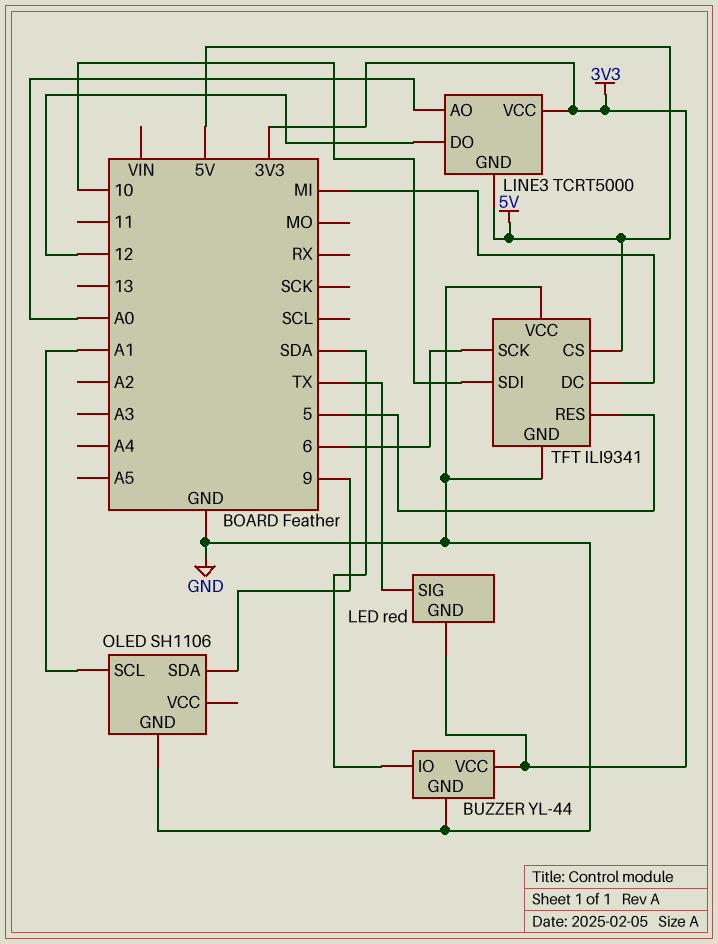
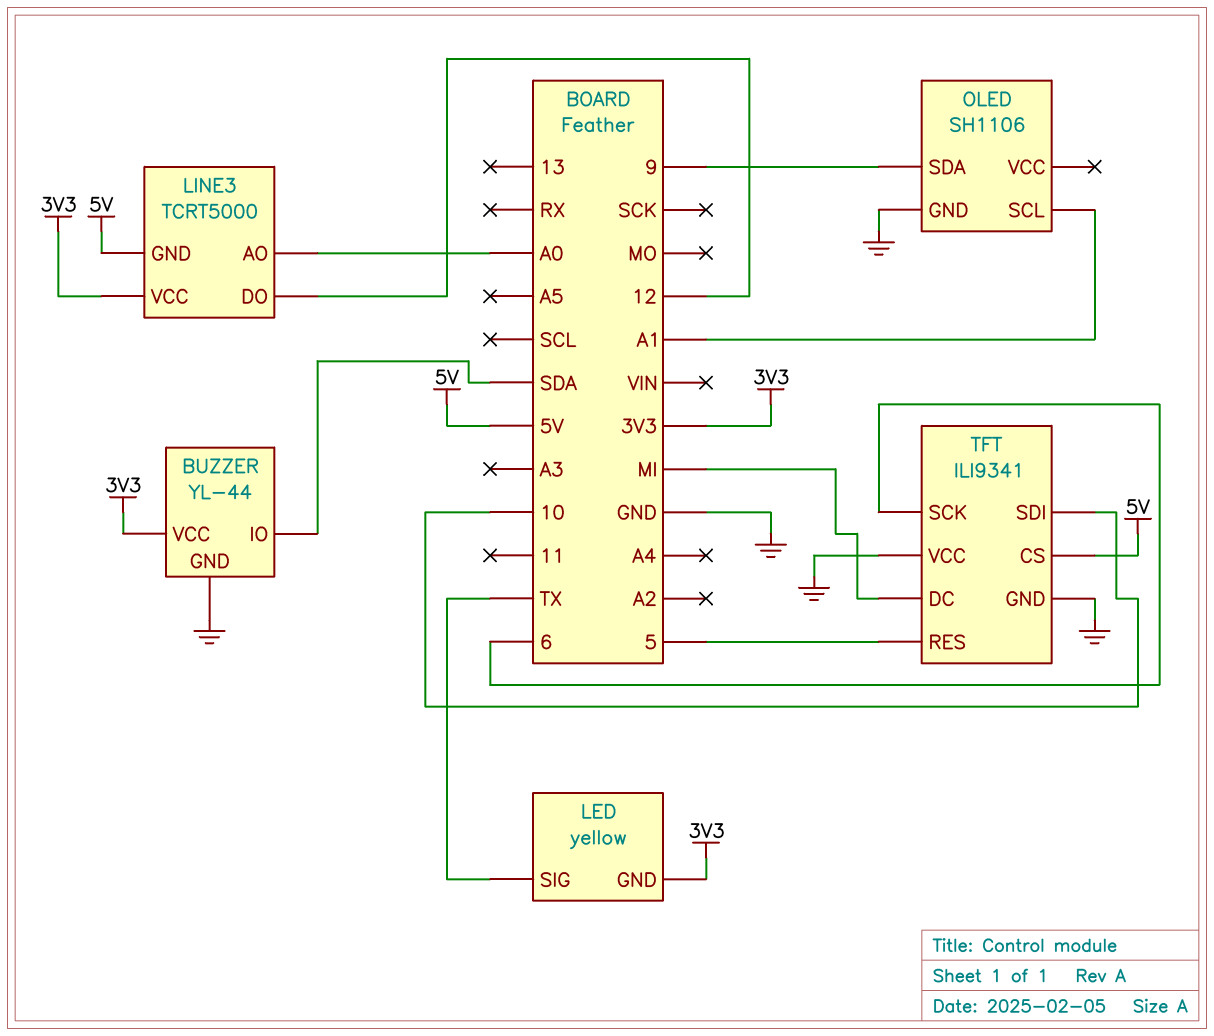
LED: red -> yellow

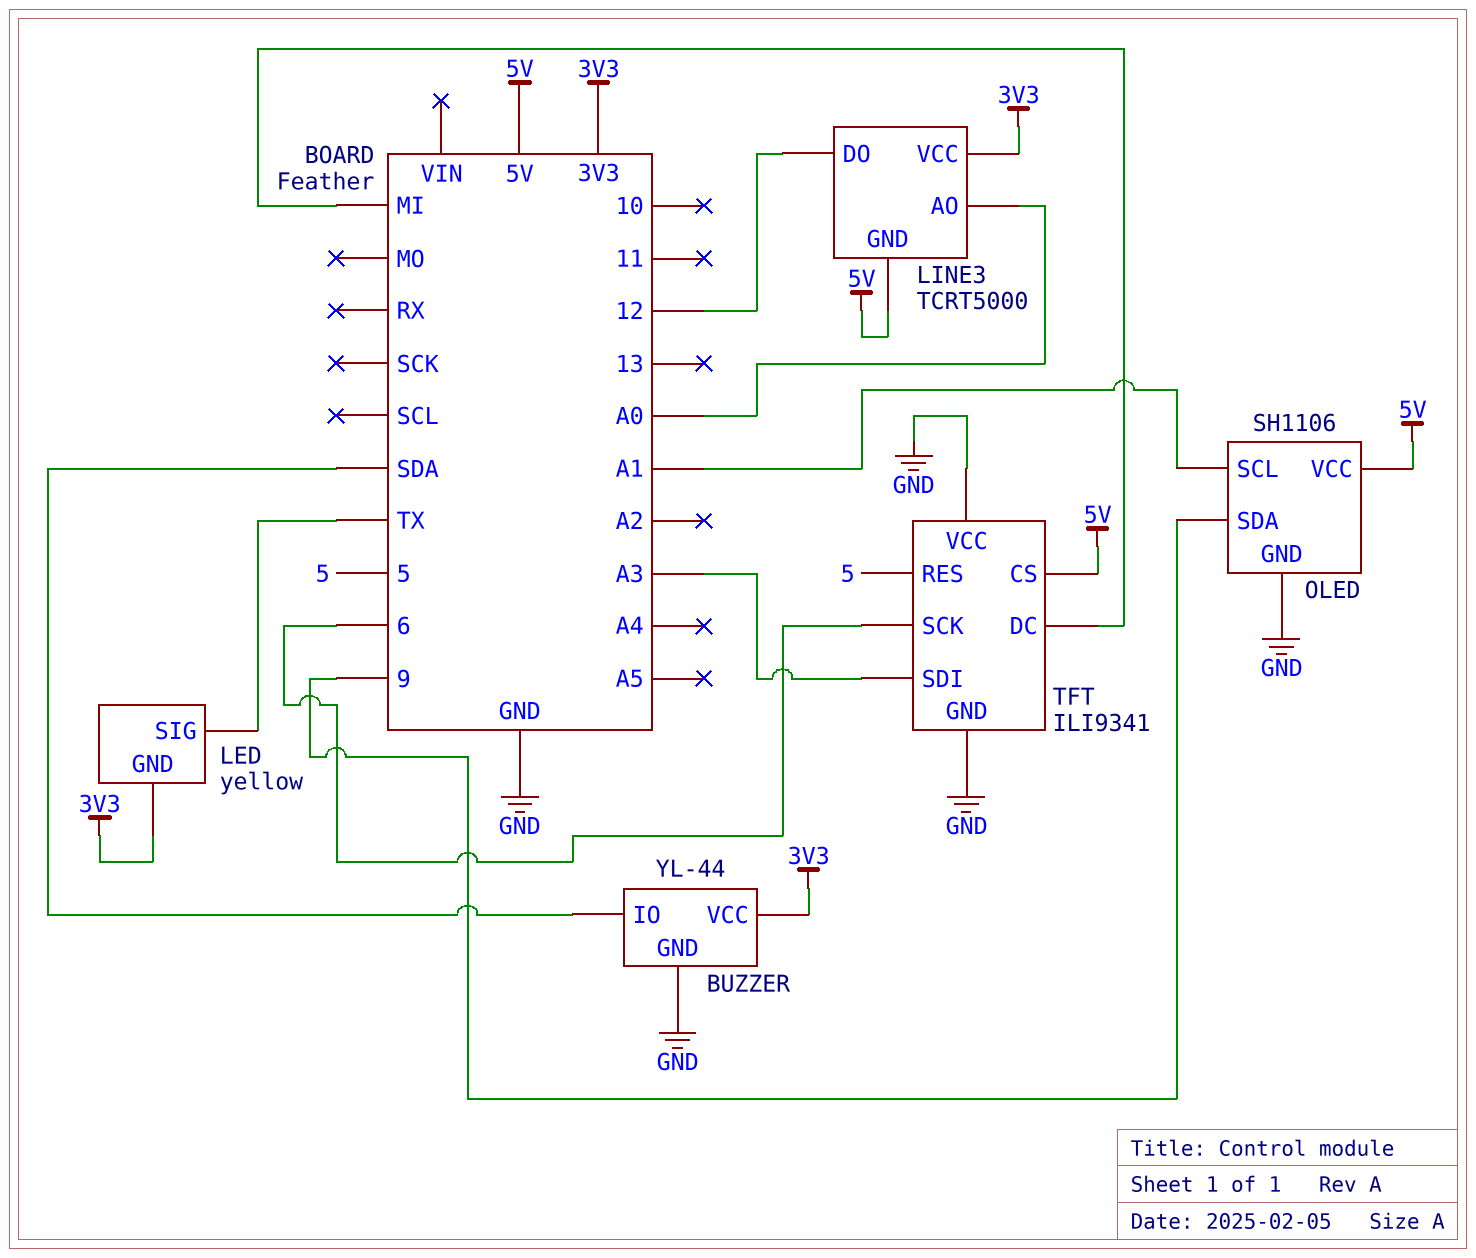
OLED pin VCC: none -> 5V
TFT pin SDI: 10 -> A3

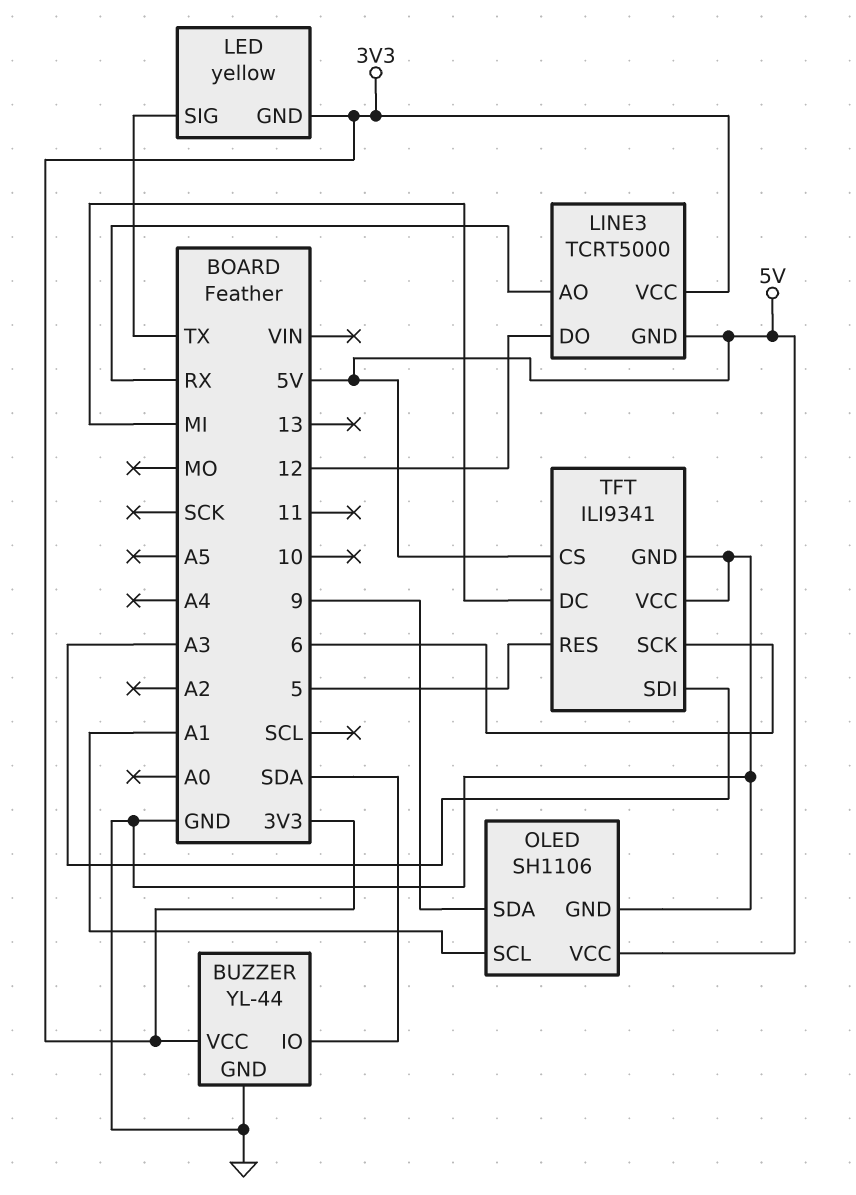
LINE3 pin AO: A0 -> RX

